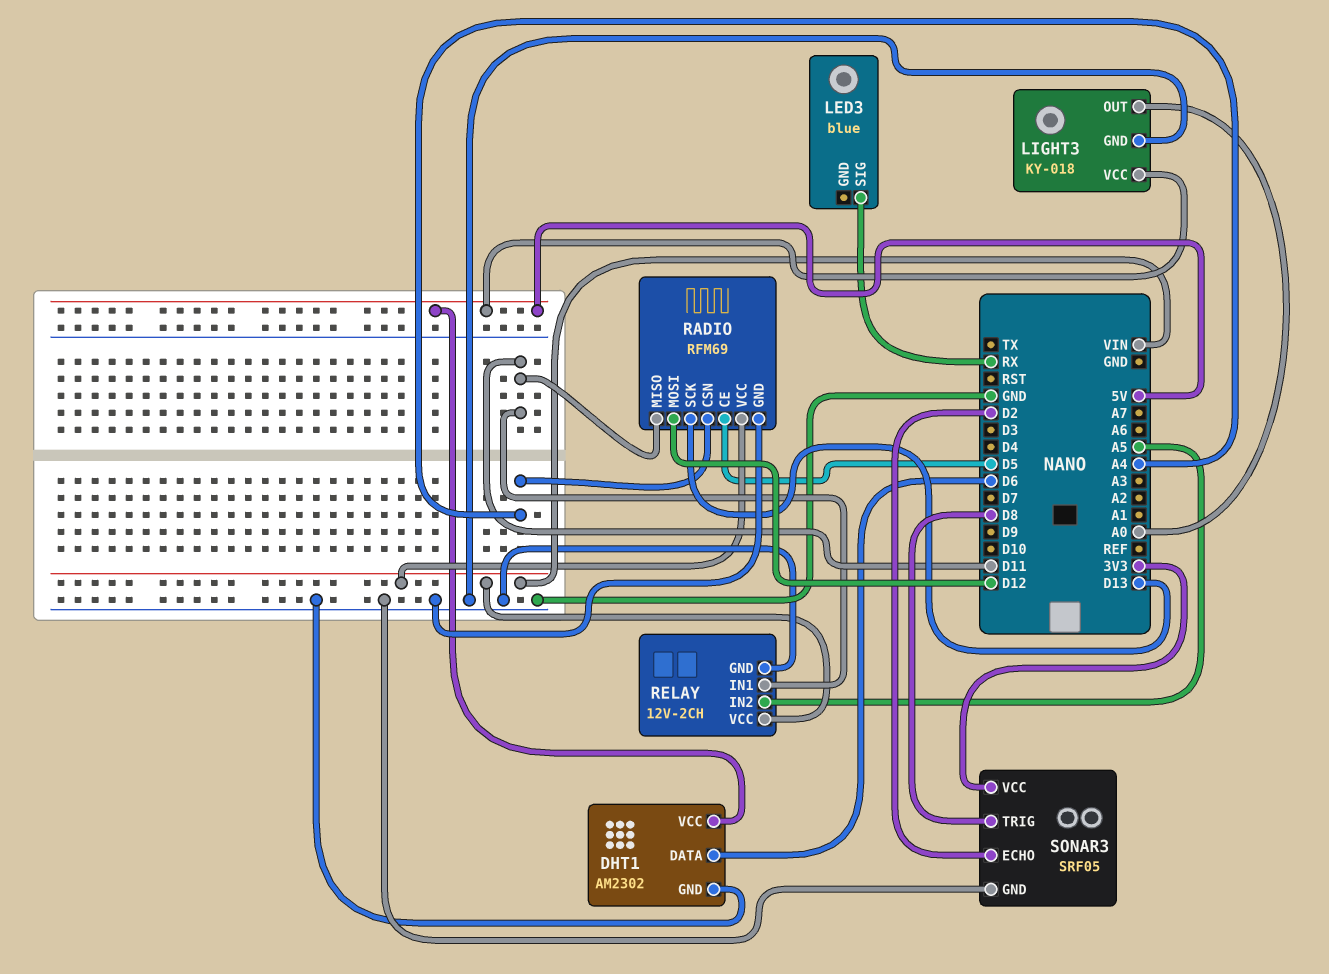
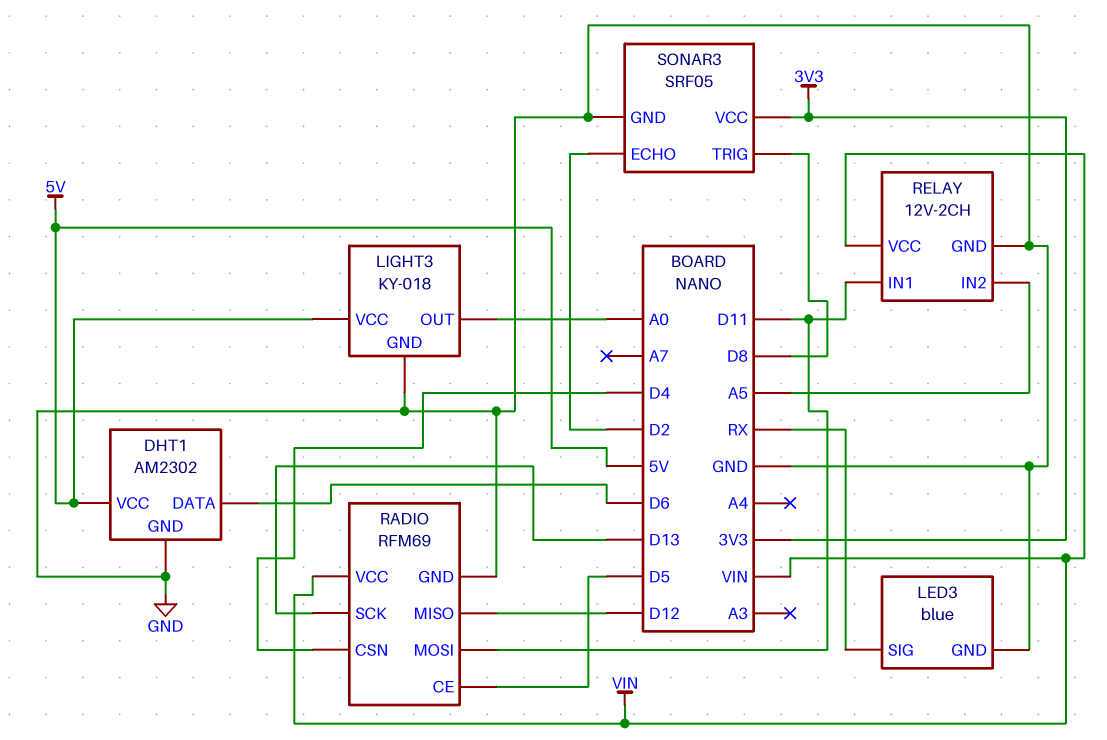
LED3 pin GND: none -> GND
RADIO pin CSN: A4 -> D4
RADIO pin MISO: D11 -> D12
RADIO pin MOSI: D12 -> D11

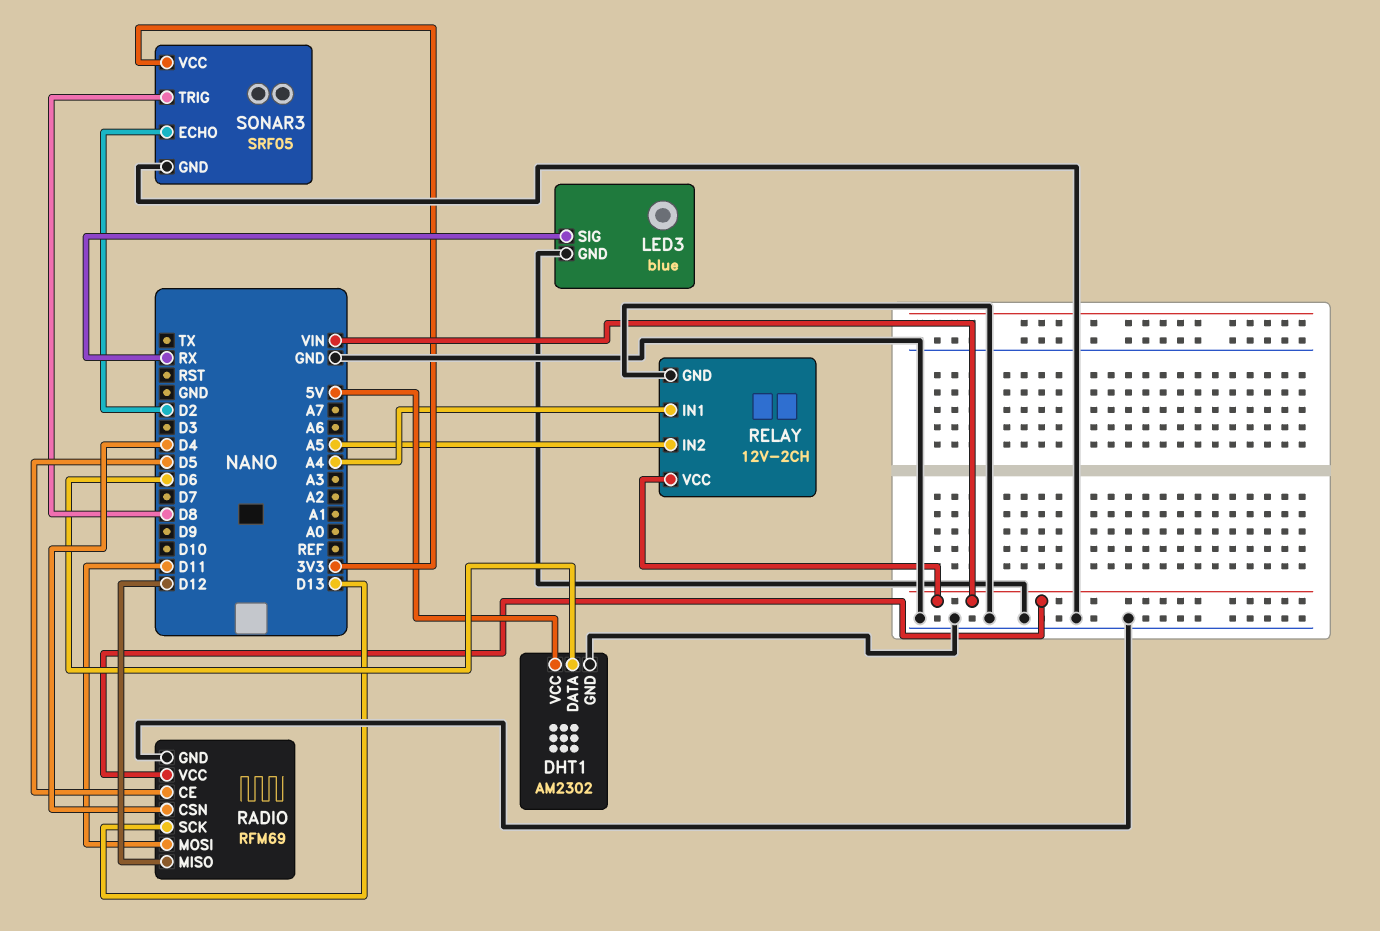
LIGHT3: KY-018 -> none
LIGHT3 pin GND: GND -> none
LIGHT3 pin OUT: A0 -> none
LIGHT3 pin VCC: 5V -> none
RELAY pin IN1: D11 -> A4

